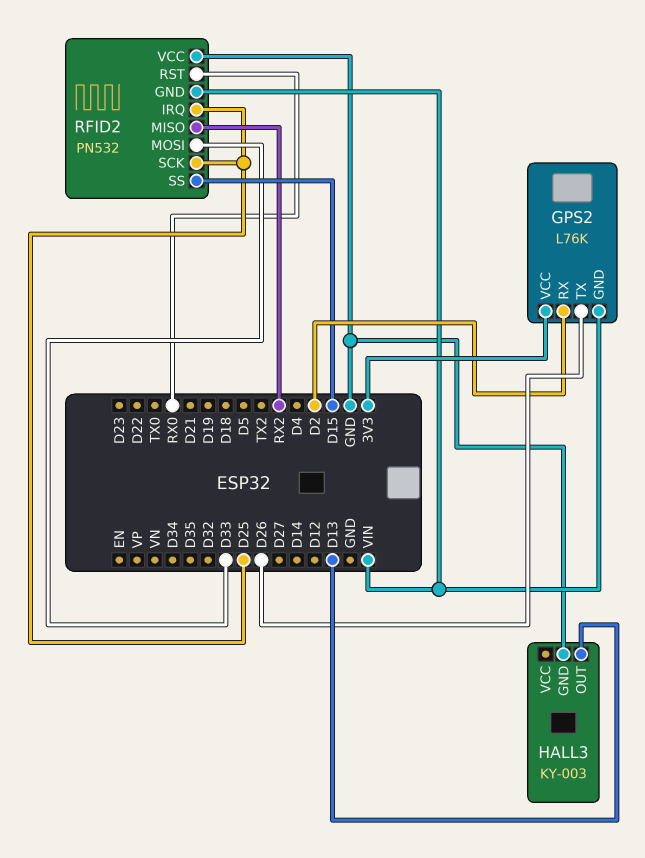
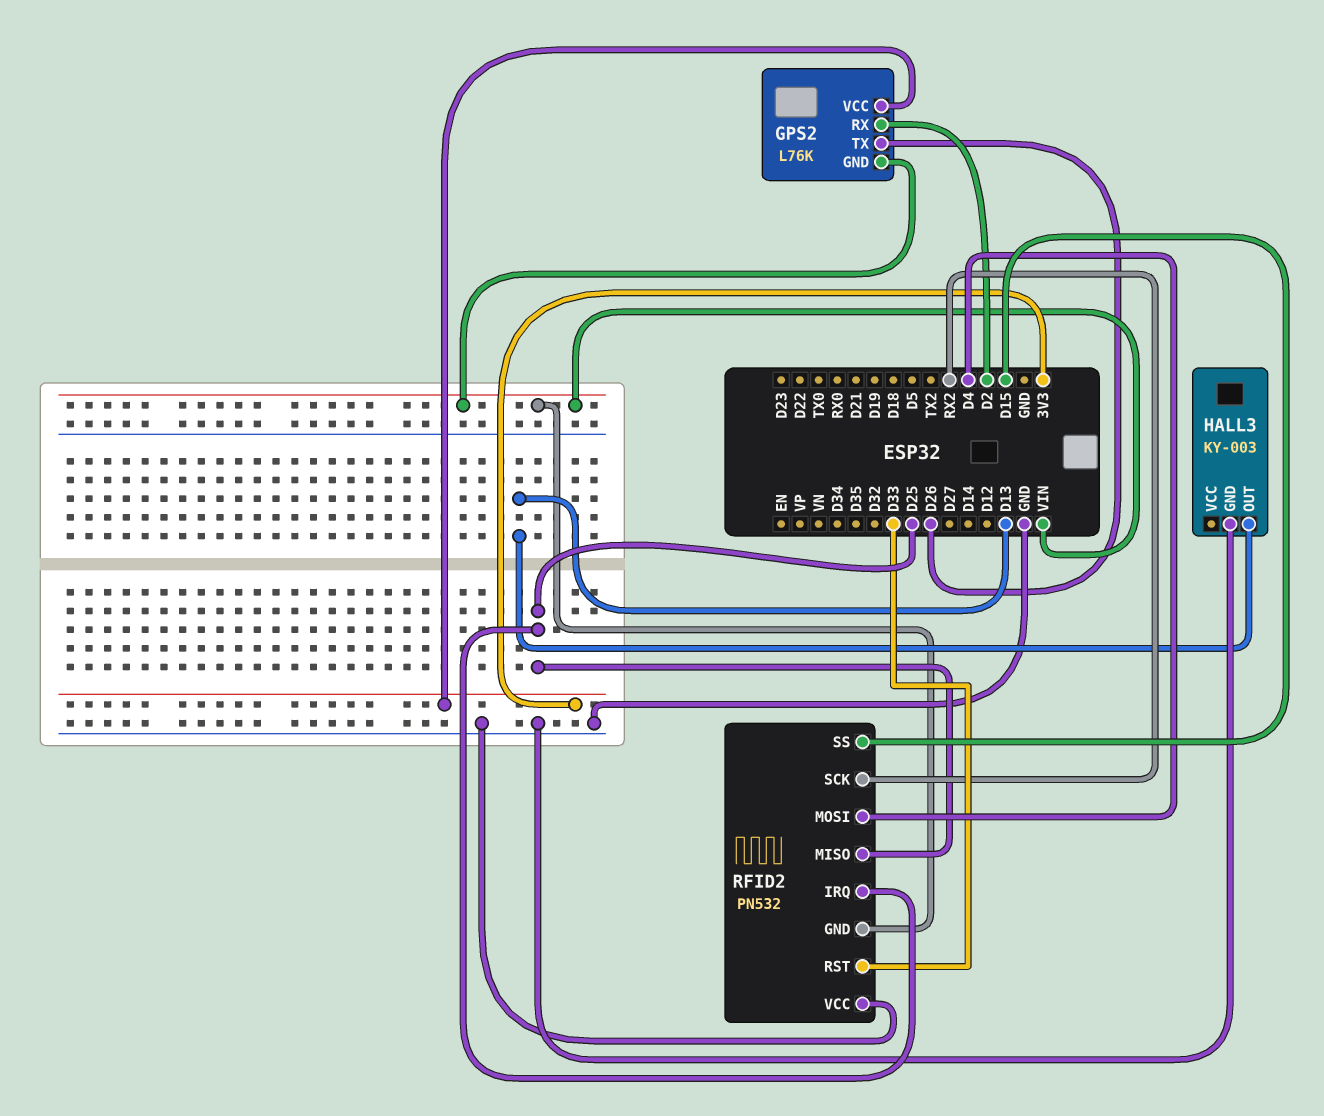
RFID2 pin MISO: RX2 -> D25
RFID2 pin MOSI: D33 -> D4
RFID2 pin RST: RX0 -> D33
RFID2 pin SCK: D25 -> RX2

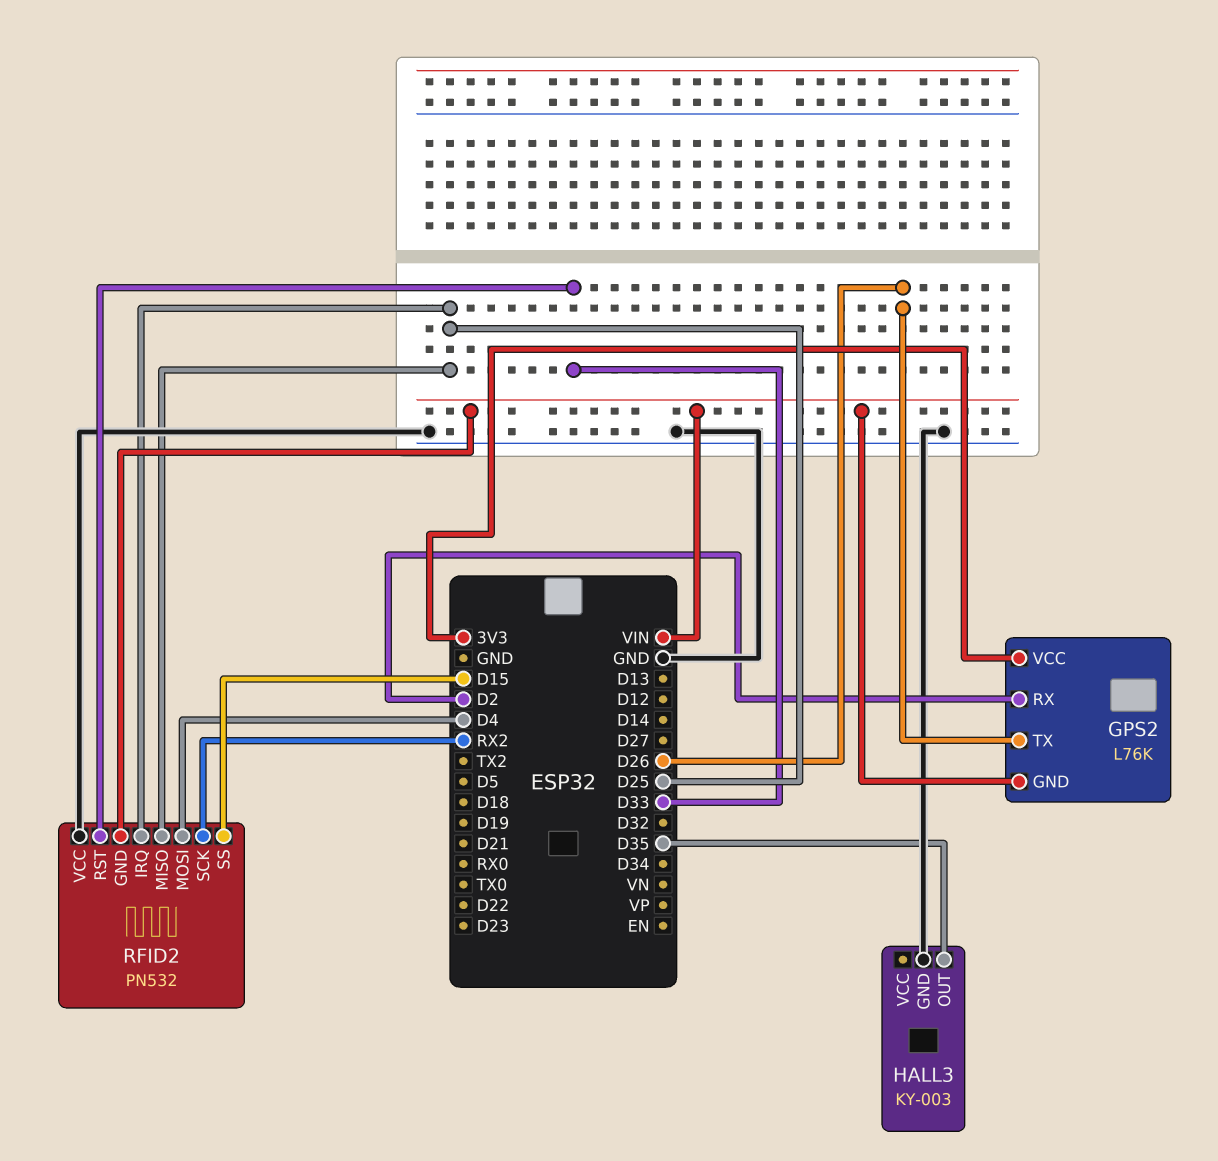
HALL3 pin OUT: D13 -> D35

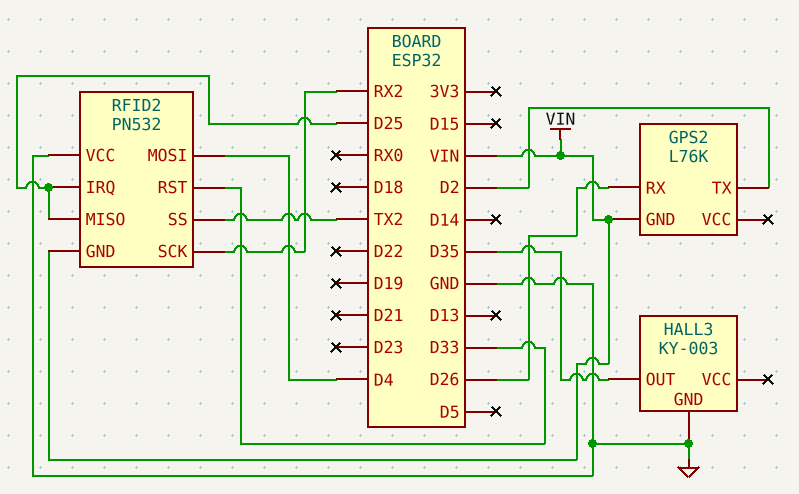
GPS2 pin RX: D2 -> D26
GPS2 pin TX: D26 -> D2
GPS2 pin VCC: 3V3 -> none
RFID2 pin SS: D15 -> TX2

